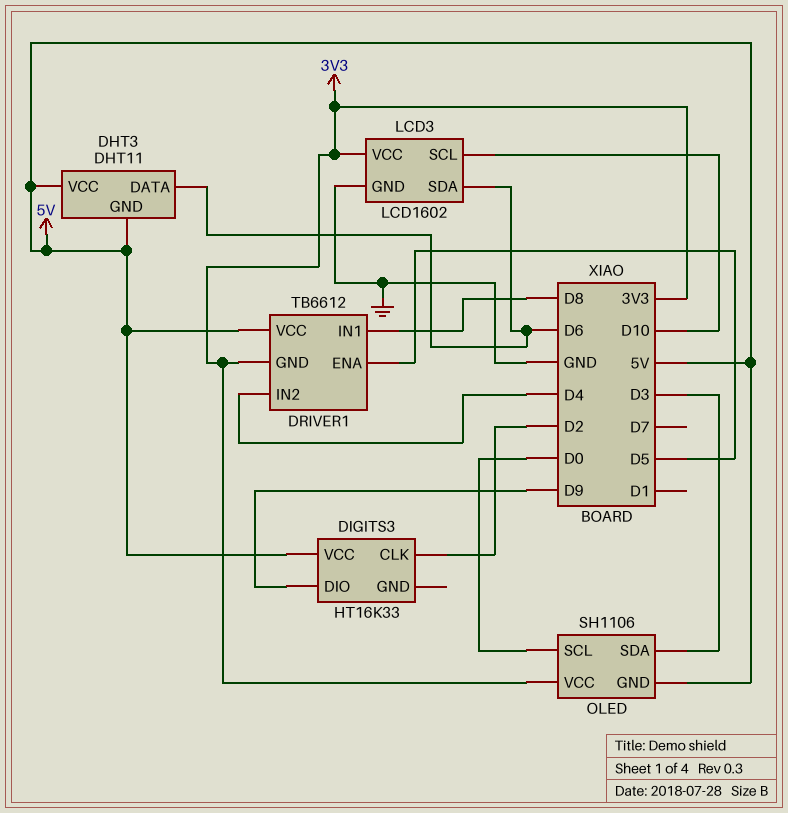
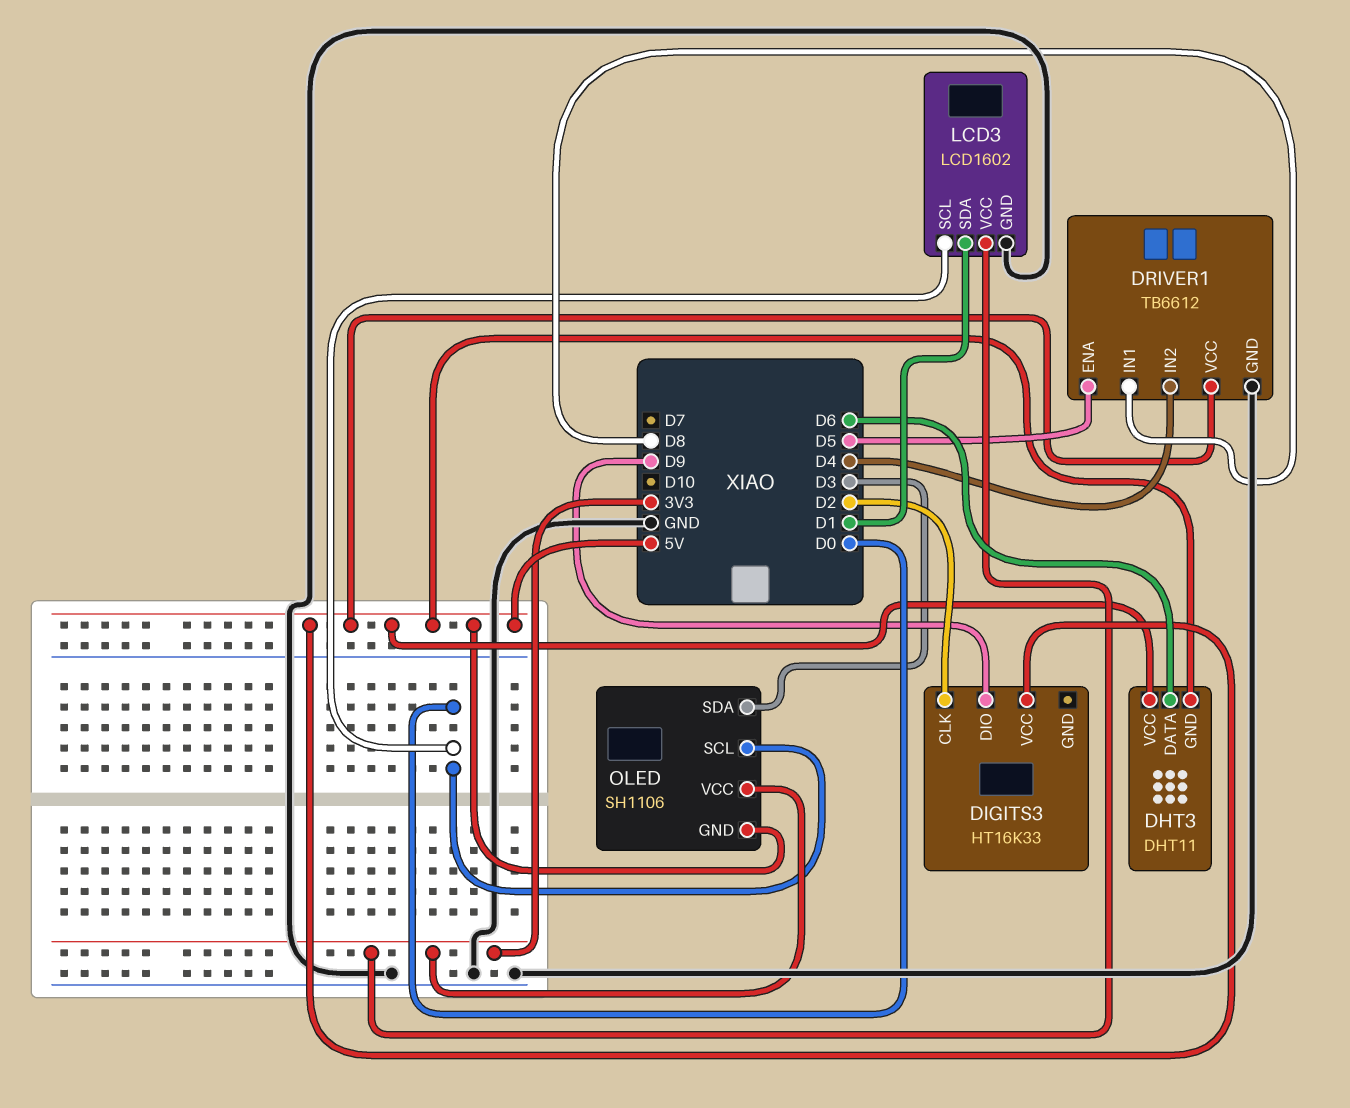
DRIVER1 pin GND: 3V3 -> GND
LCD3 pin SCL: D10 -> D0
LCD3 pin SDA: D6 -> D1

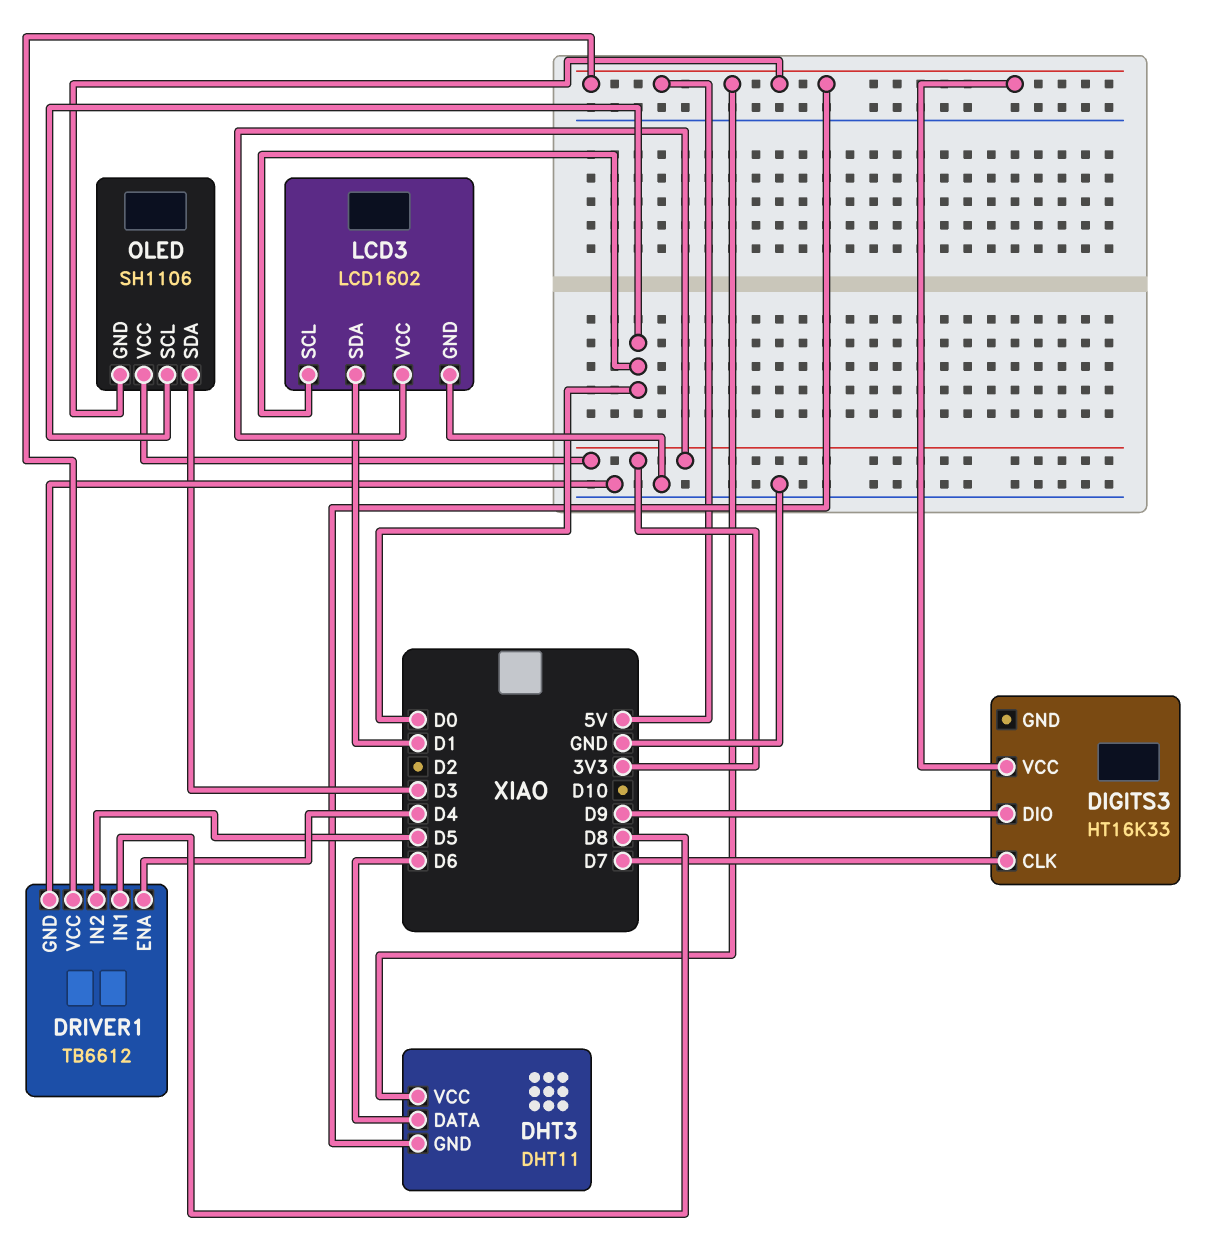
DIGITS3 pin CLK: D2 -> D7
DRIVER1 pin ENA: D5 -> D4
DRIVER1 pin IN2: D4 -> D5

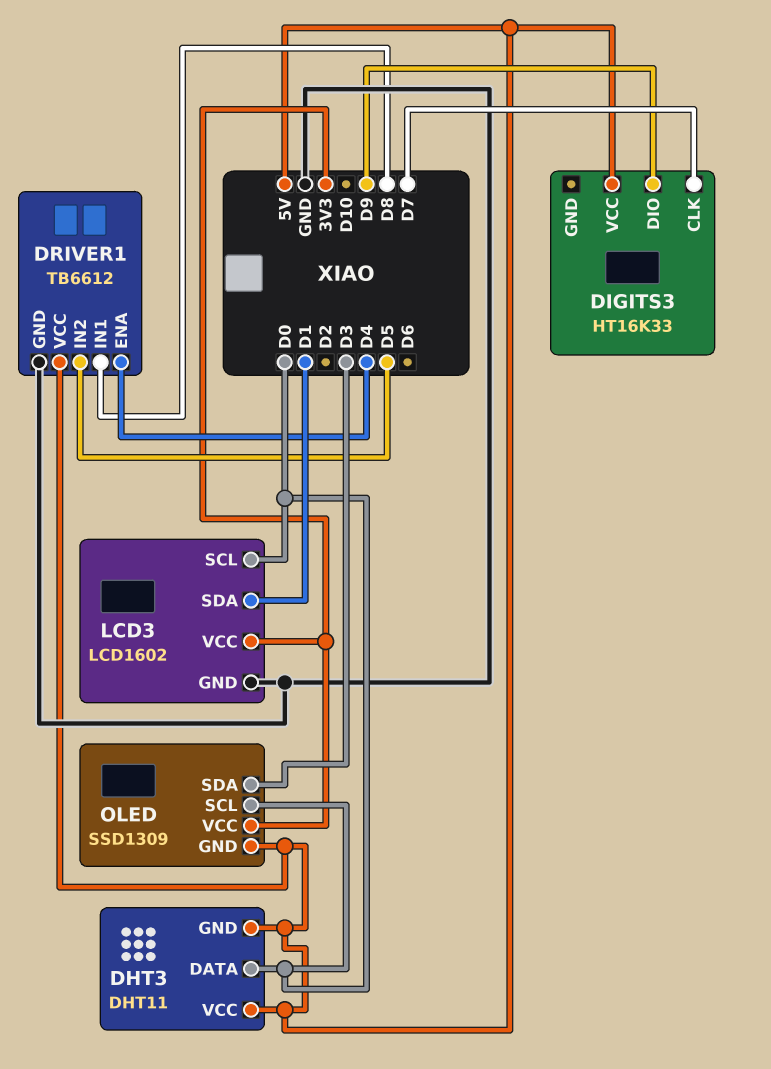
DHT3 pin DATA: D6 -> D0
OLED: SH1106 -> SSD1309

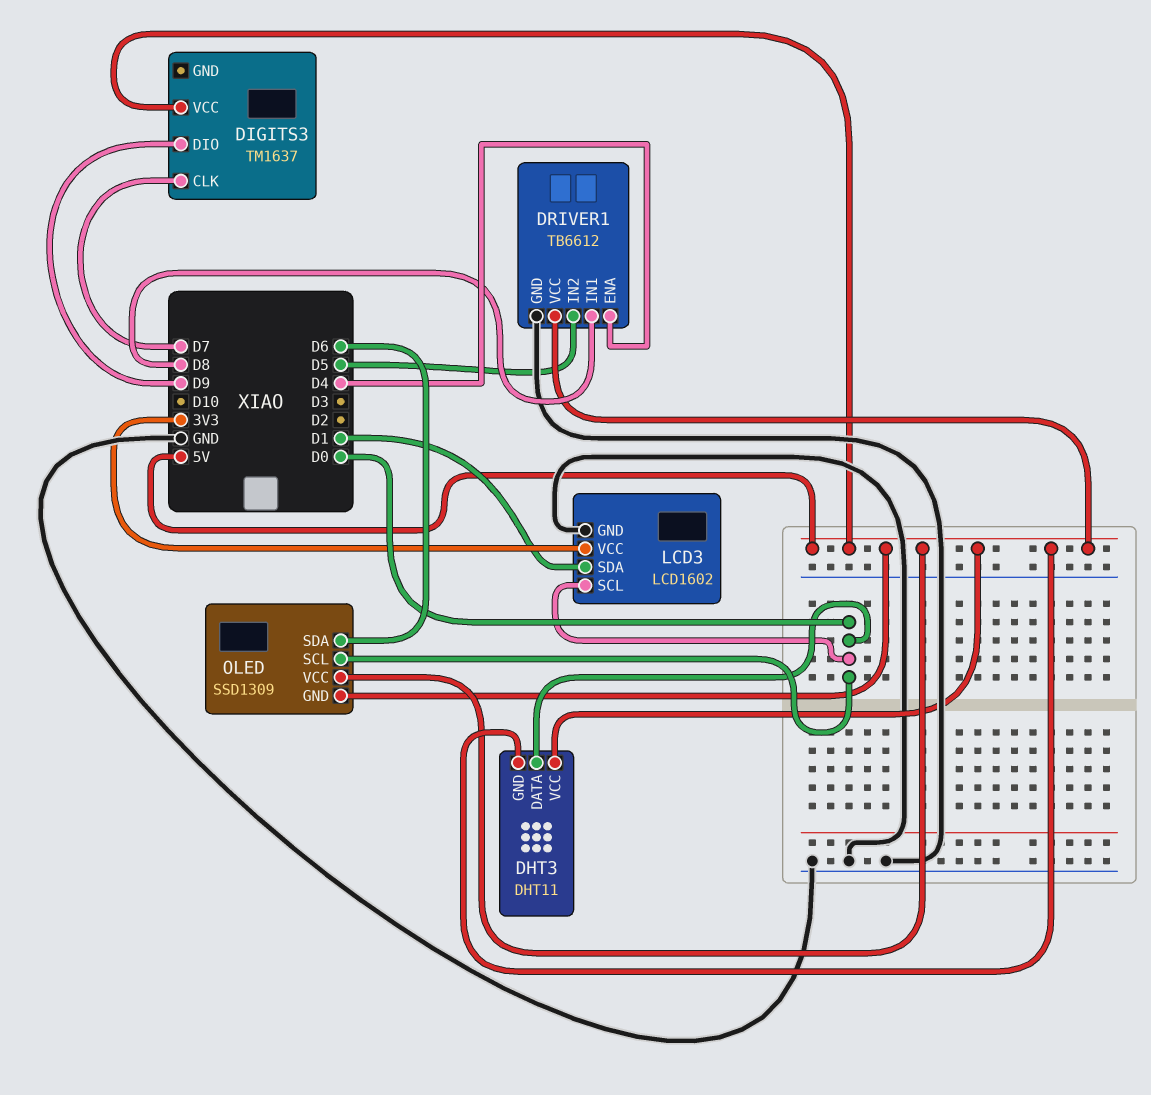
DIGITS3: HT16K33 -> TM1637
OLED pin SDA: D3 -> D6
OLED pin VCC: 3V3 -> 5V

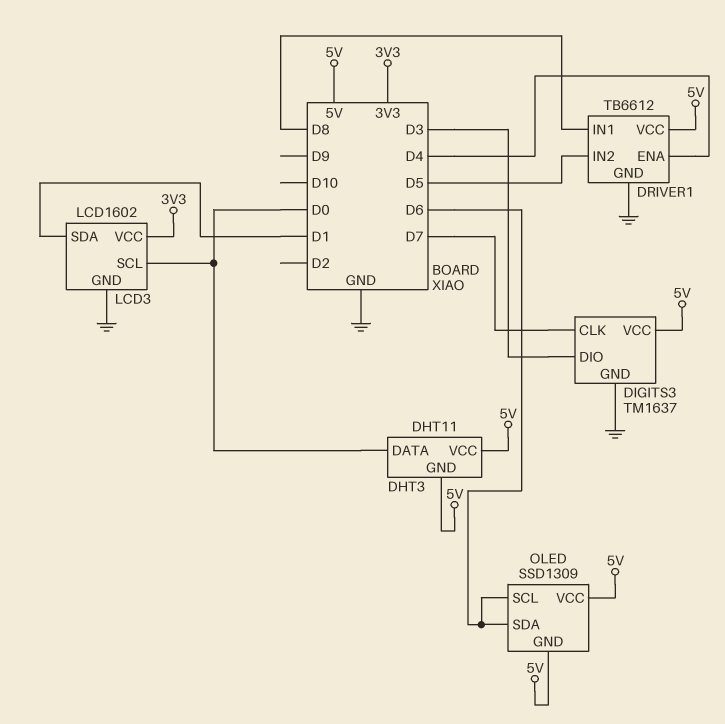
DIGITS3 pin DIO: D9 -> D3
DIGITS3 pin GND: none -> GND
OLED pin SCL: D0 -> D6

